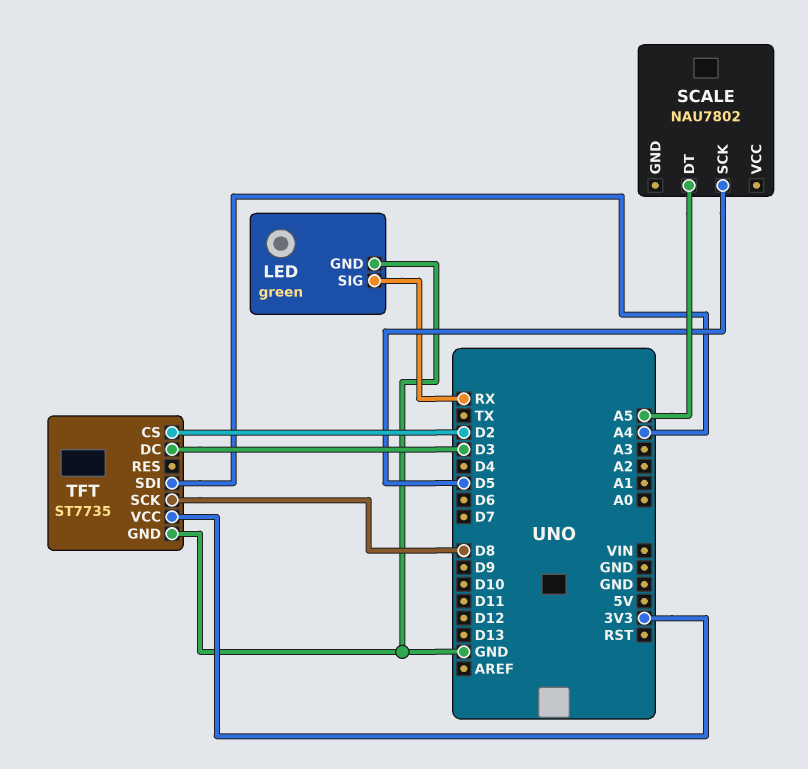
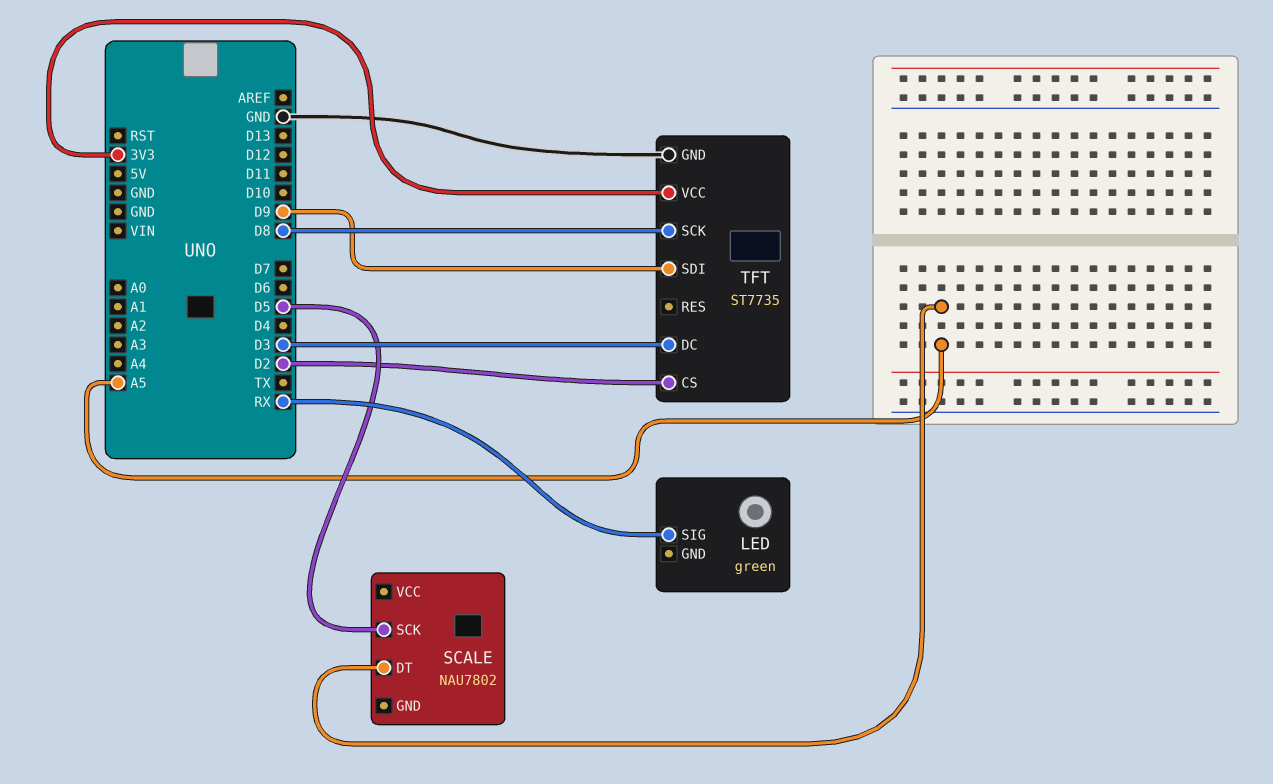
LED pin GND: GND -> none
TFT pin SDI: A4 -> D9

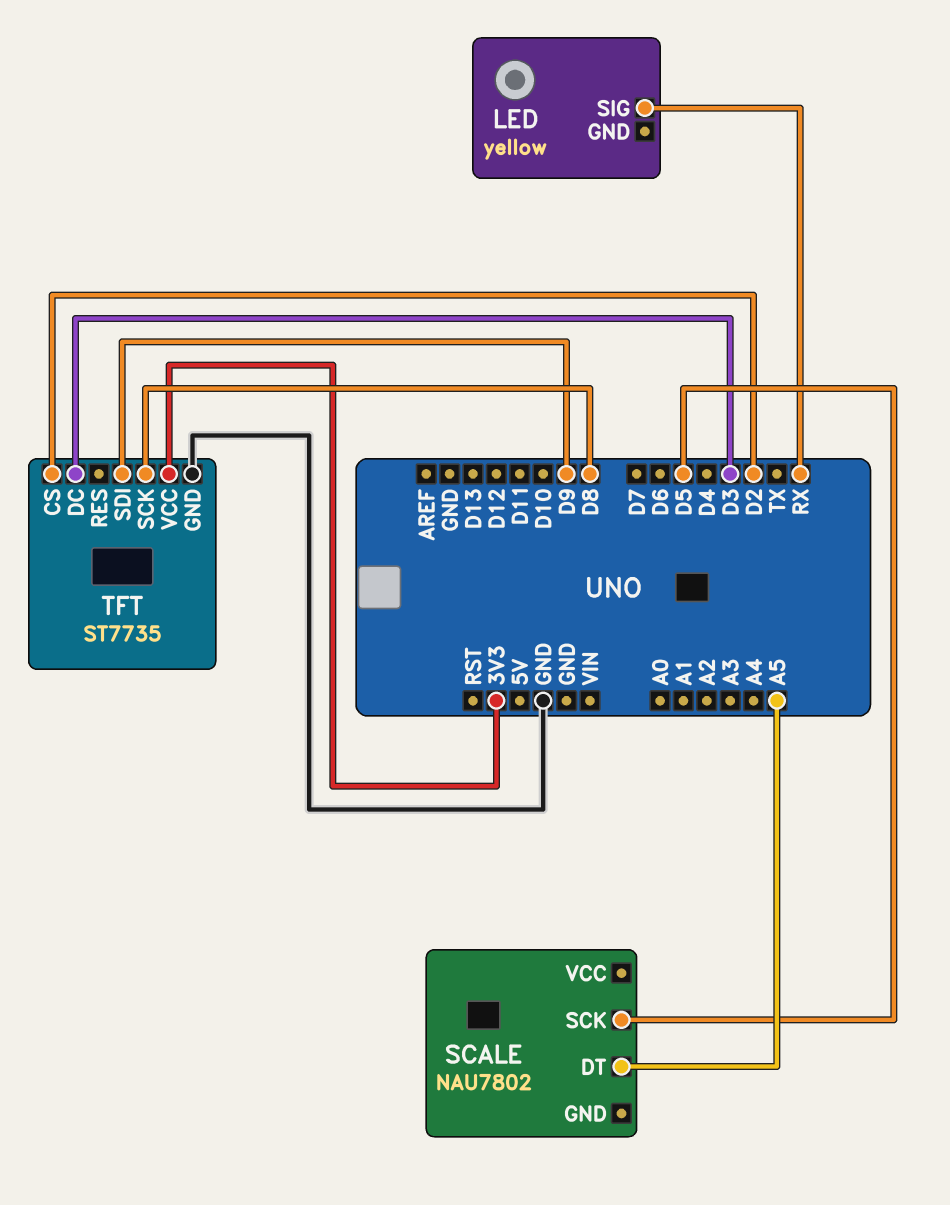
LED: green -> yellow

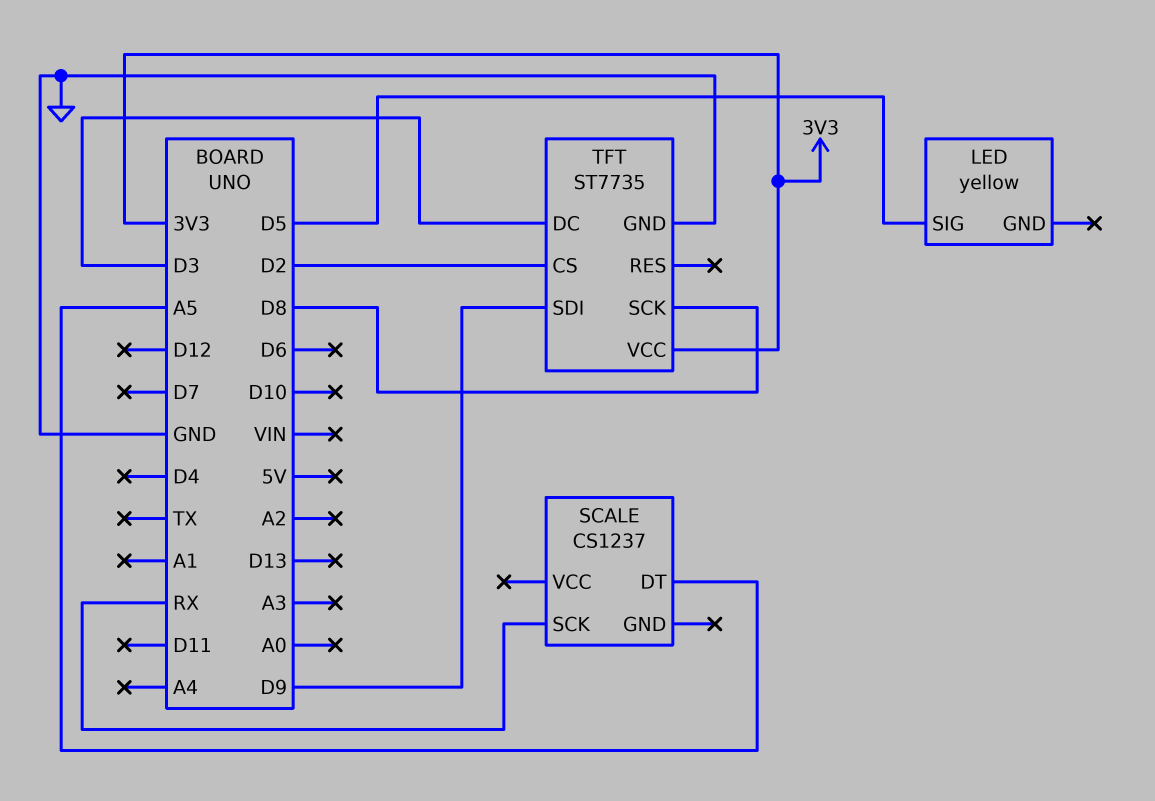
LED pin SIG: RX -> D5
SCALE: NAU7802 -> CS1237
SCALE pin SCK: D5 -> RX

